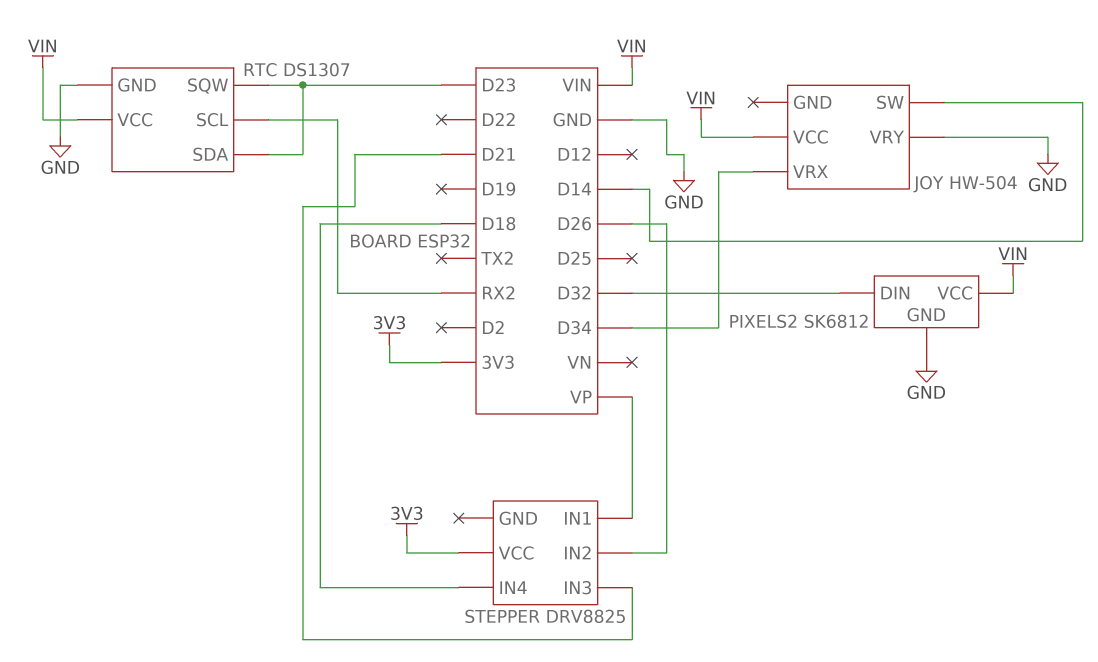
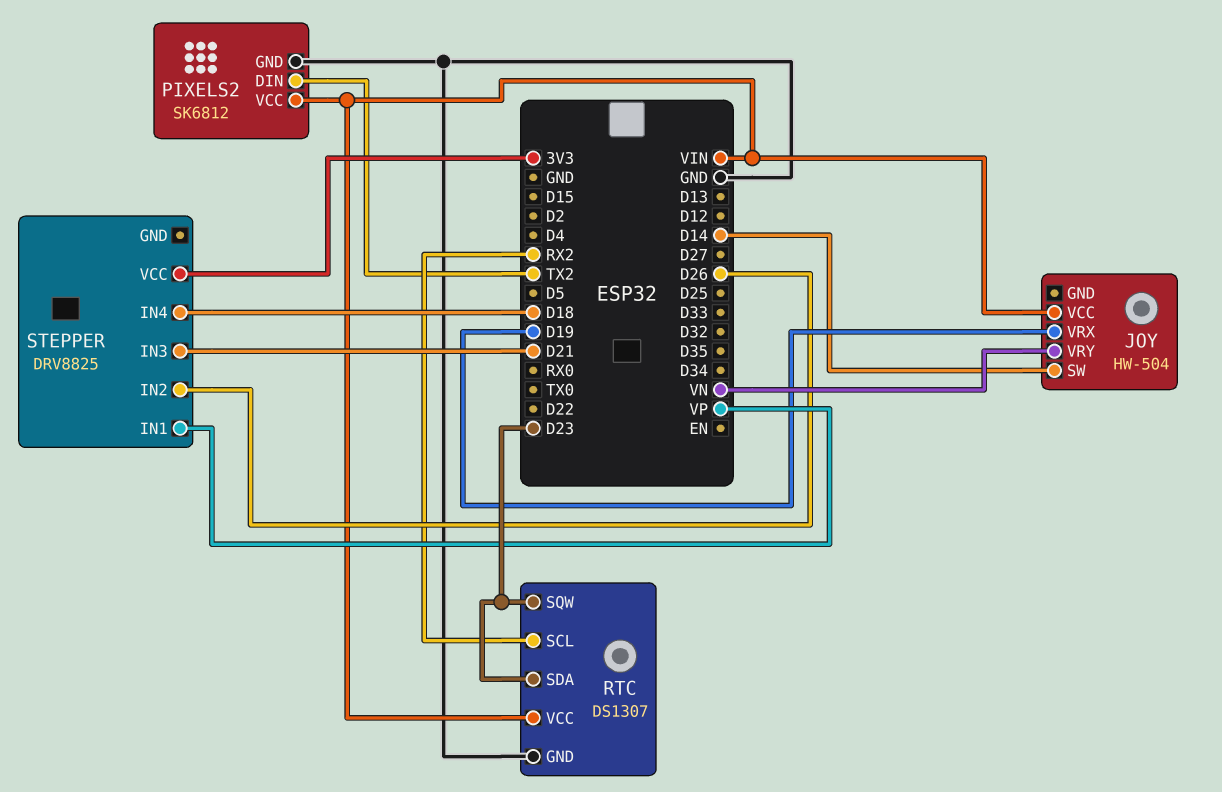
JOY pin VRX: D34 -> D19
JOY pin VRY: GND -> VN
PIXELS2 pin DIN: D32 -> TX2

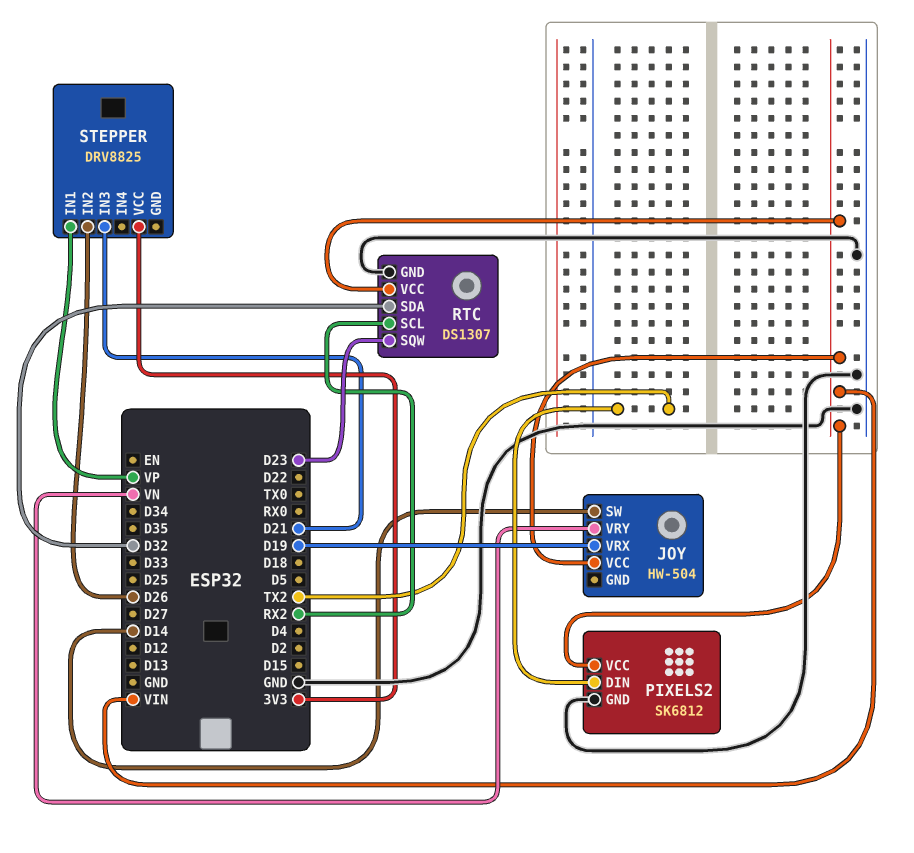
RTC pin SDA: D23 -> D32
STEPPER pin IN4: D18 -> none

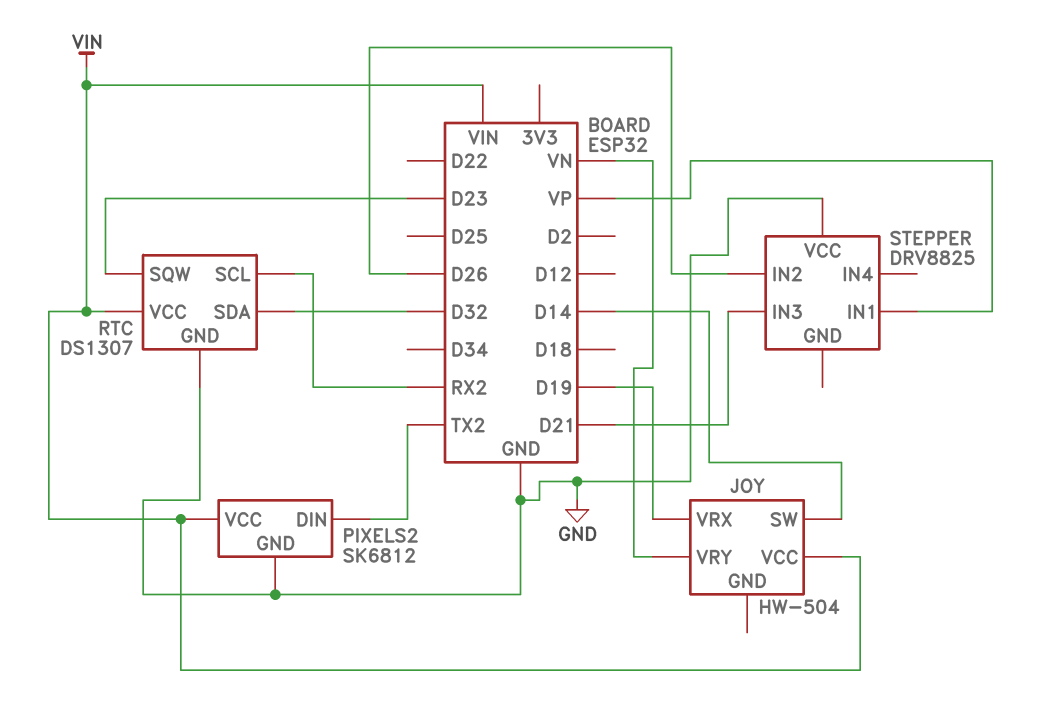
STEPPER pin VCC: 3V3 -> GND

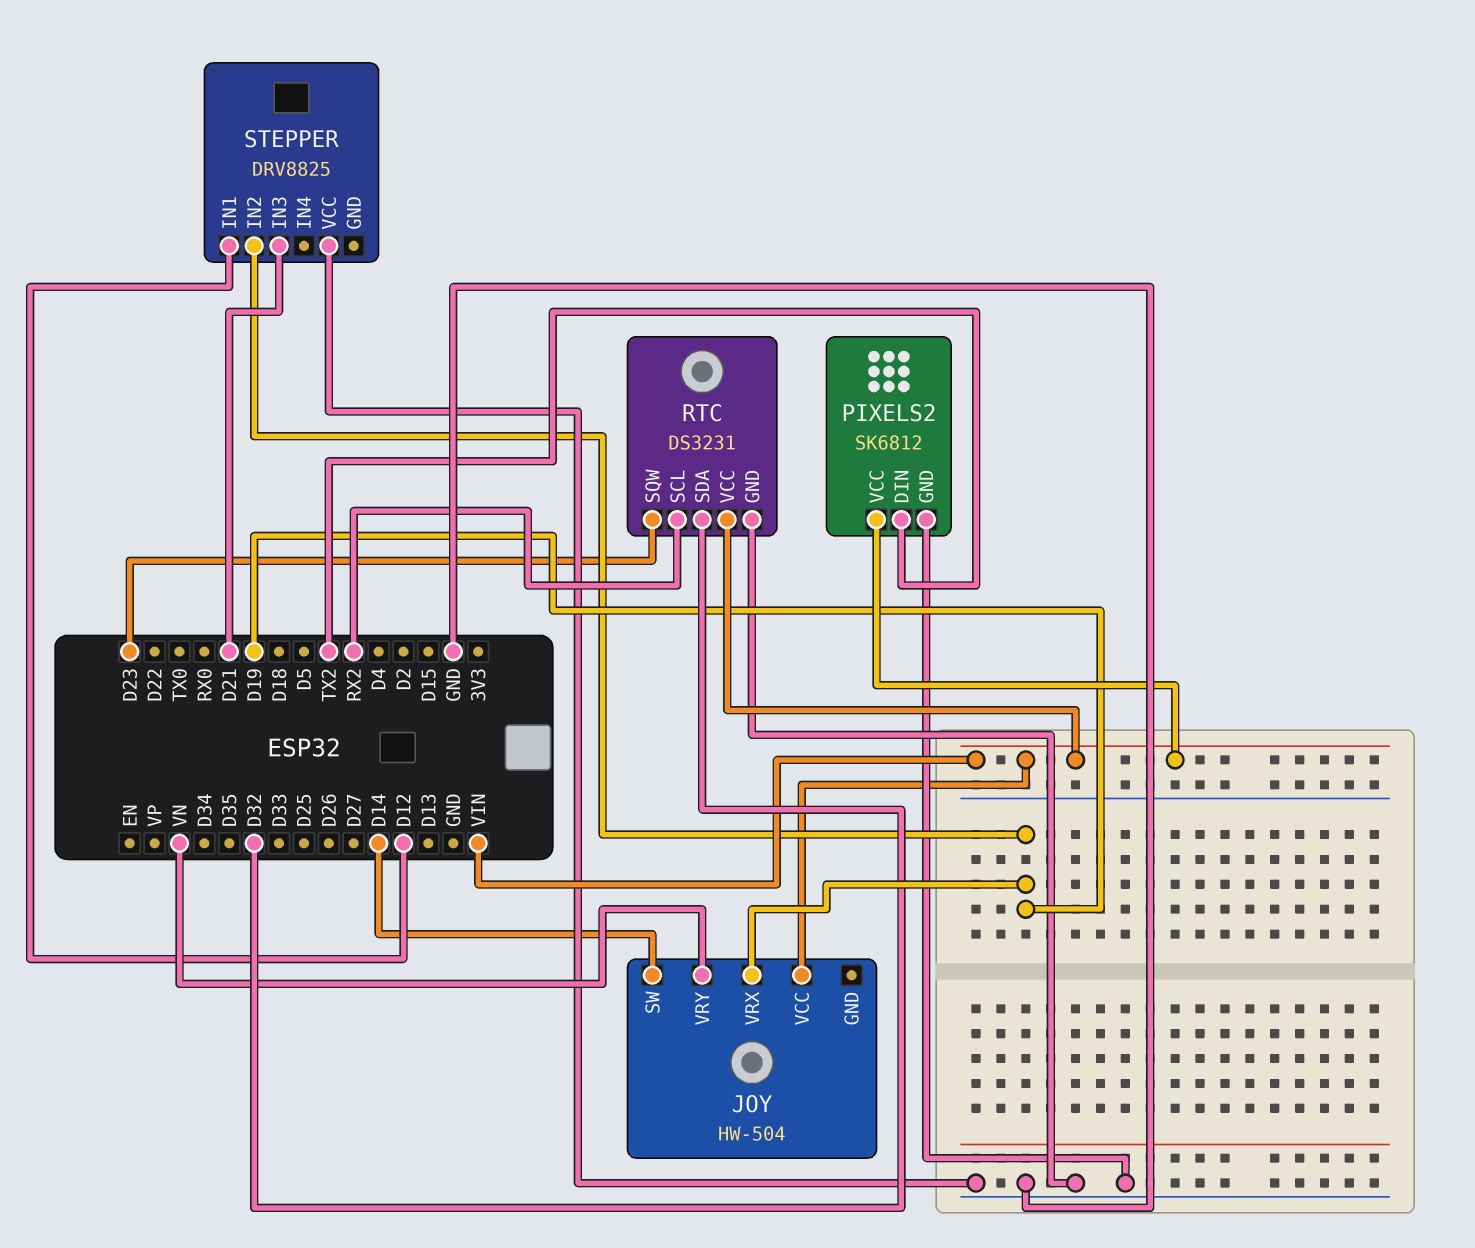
RTC: DS1307 -> DS3231
STEPPER pin IN1: VP -> D12
STEPPER pin IN2: D26 -> D19

